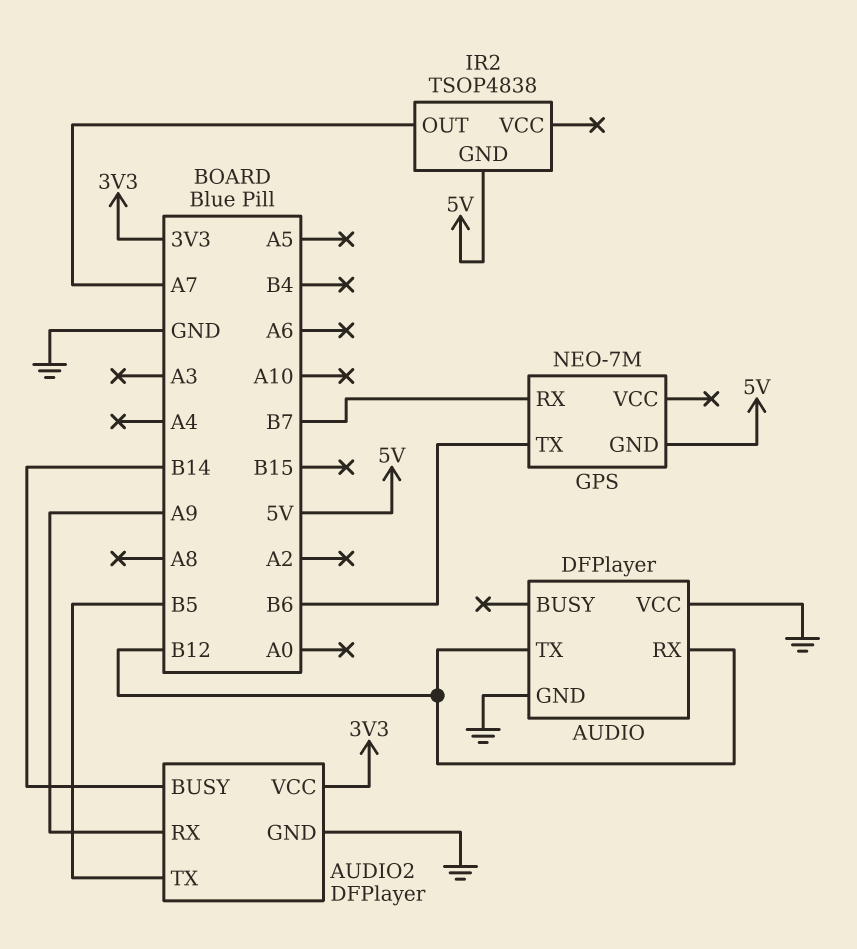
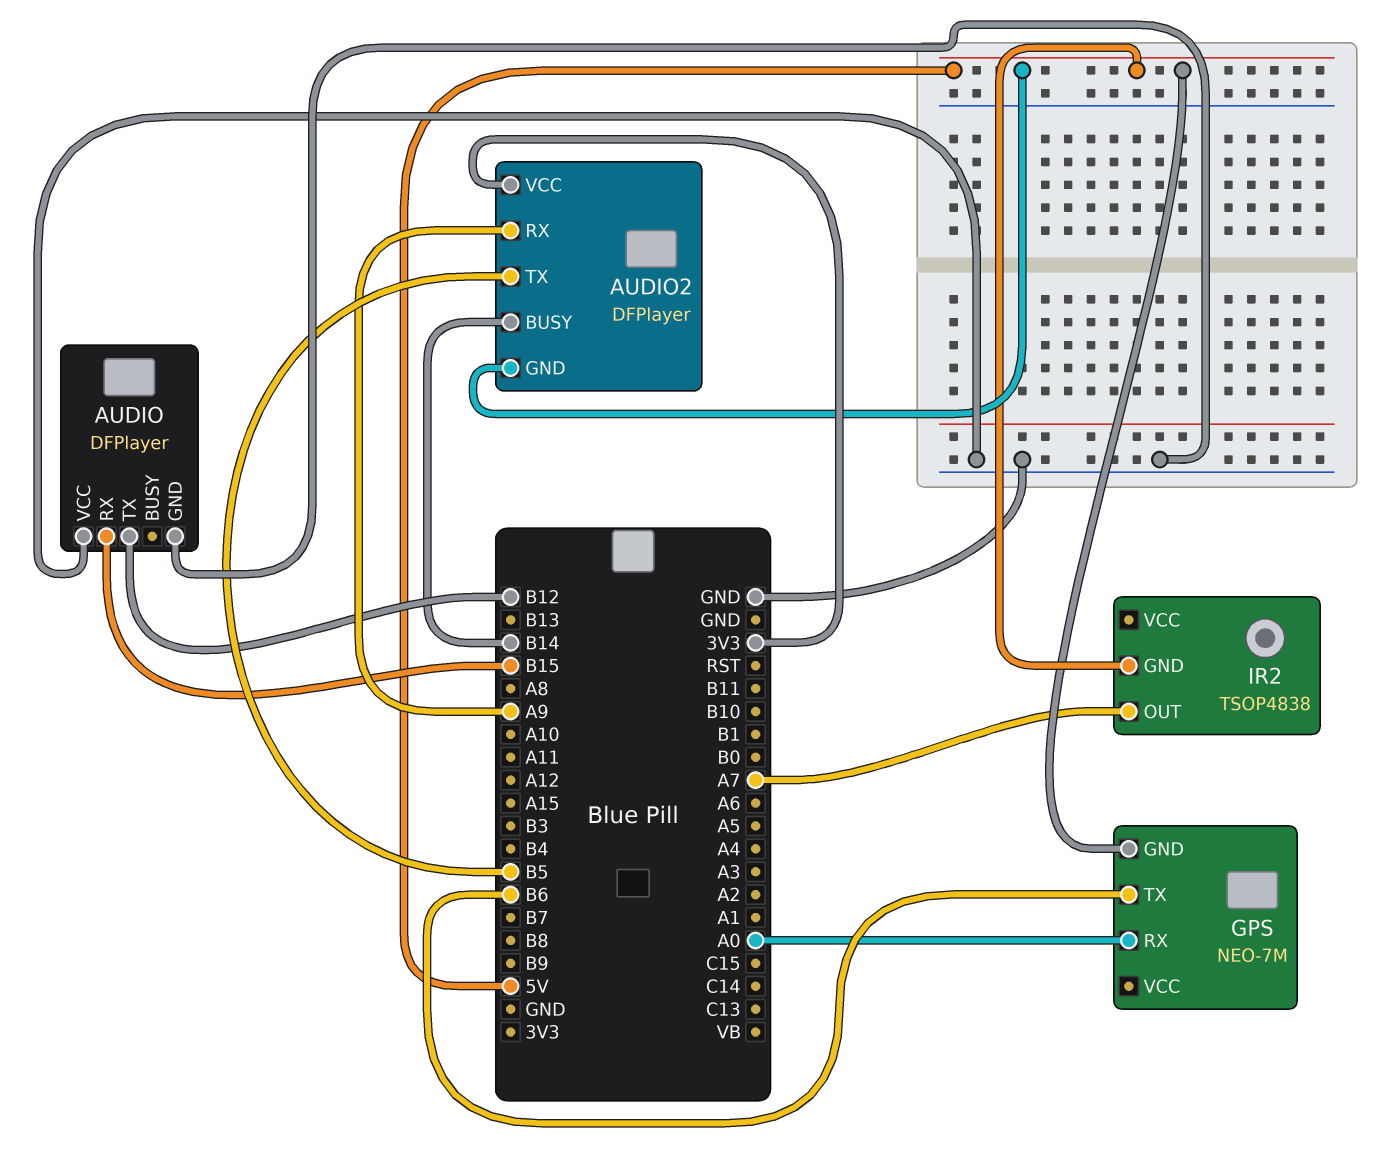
AUDIO pin RX: B12 -> B15
AUDIO2 pin GND: GND -> 5V
GPS pin RX: B7 -> A0

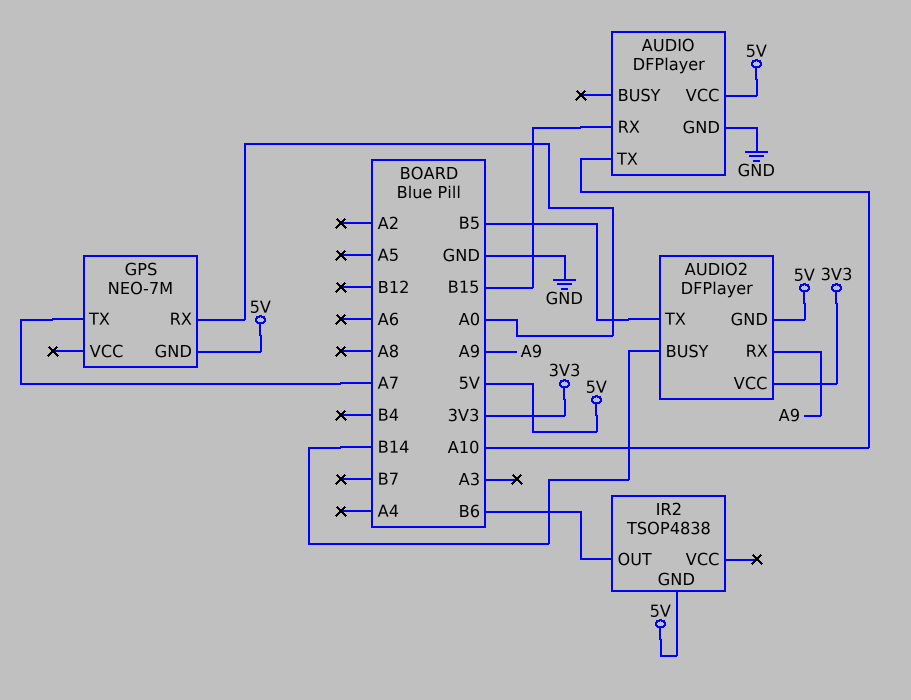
AUDIO pin TX: B12 -> A10
AUDIO pin VCC: GND -> 5V
GPS pin TX: B6 -> A7
IR2 pin OUT: A7 -> B6

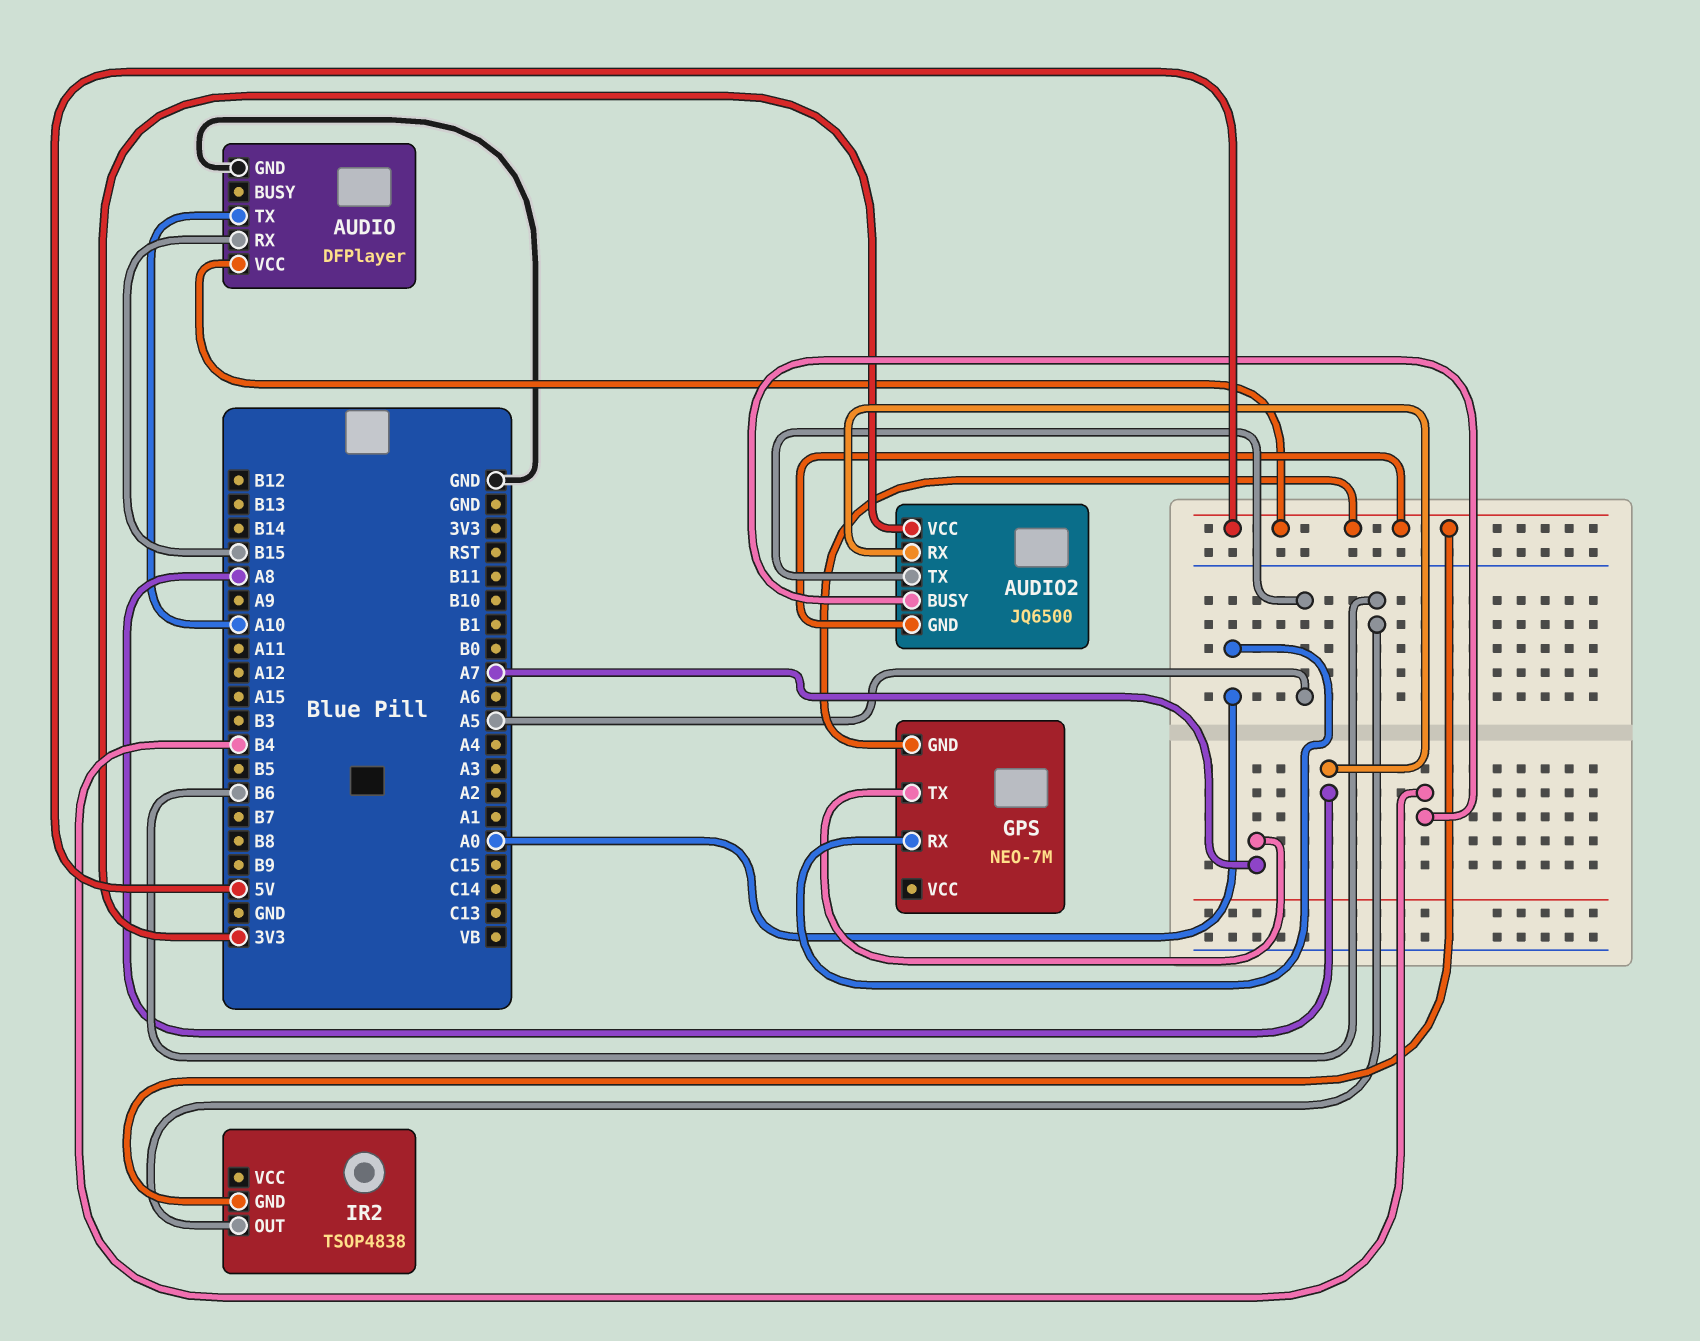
AUDIO2: DFPlayer -> JQ6500
AUDIO2 pin BUSY: B14 -> B4
AUDIO2 pin RX: A9 -> A8
AUDIO2 pin TX: B5 -> A5

